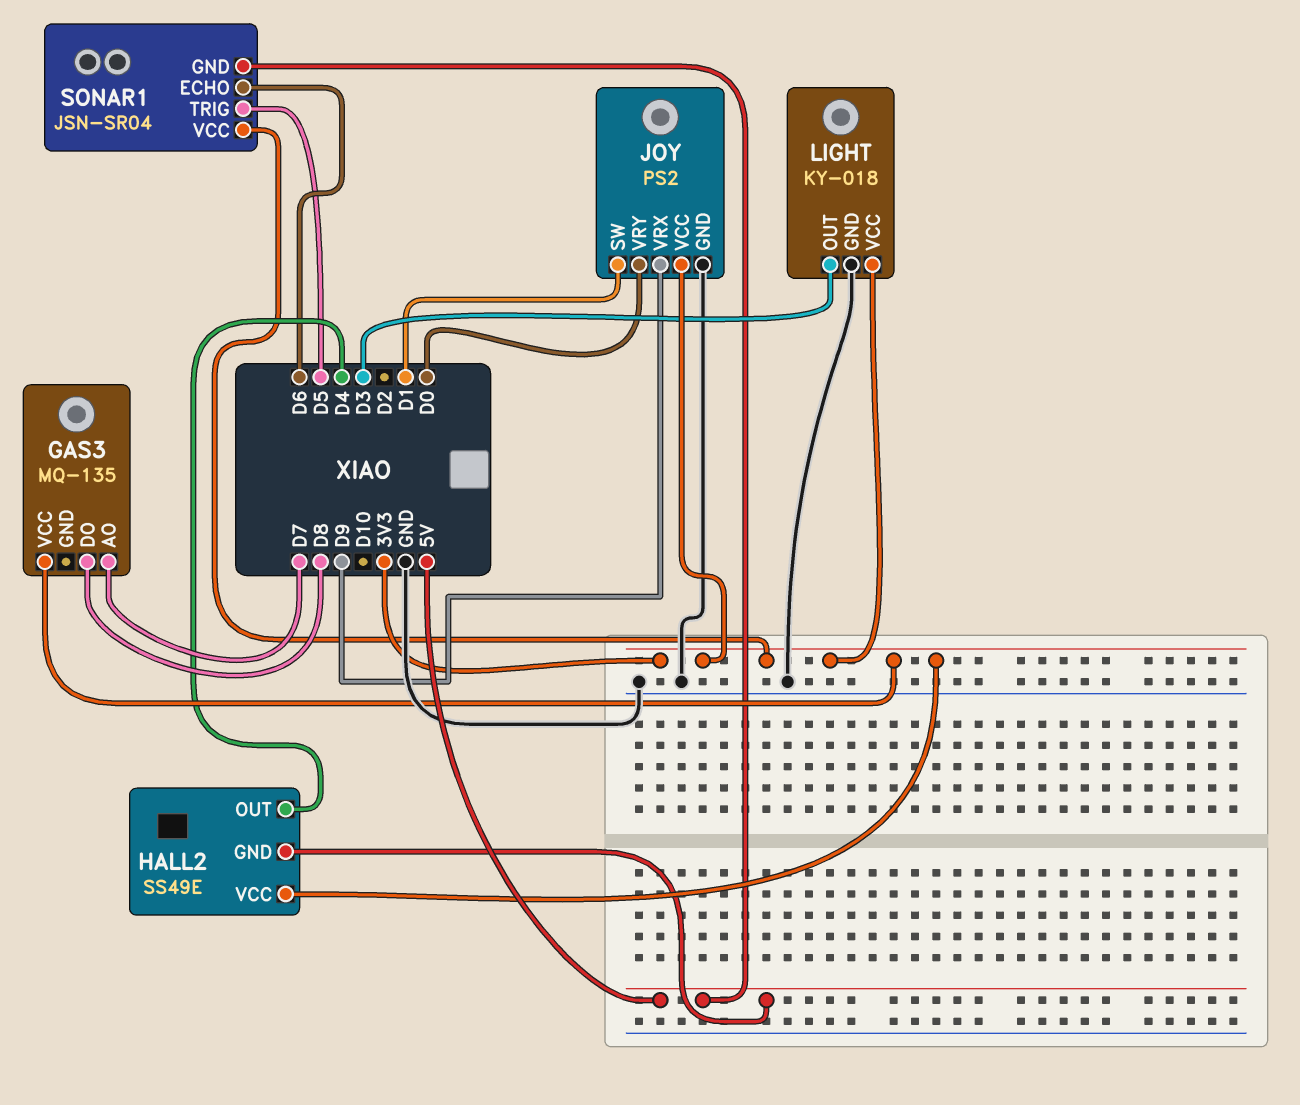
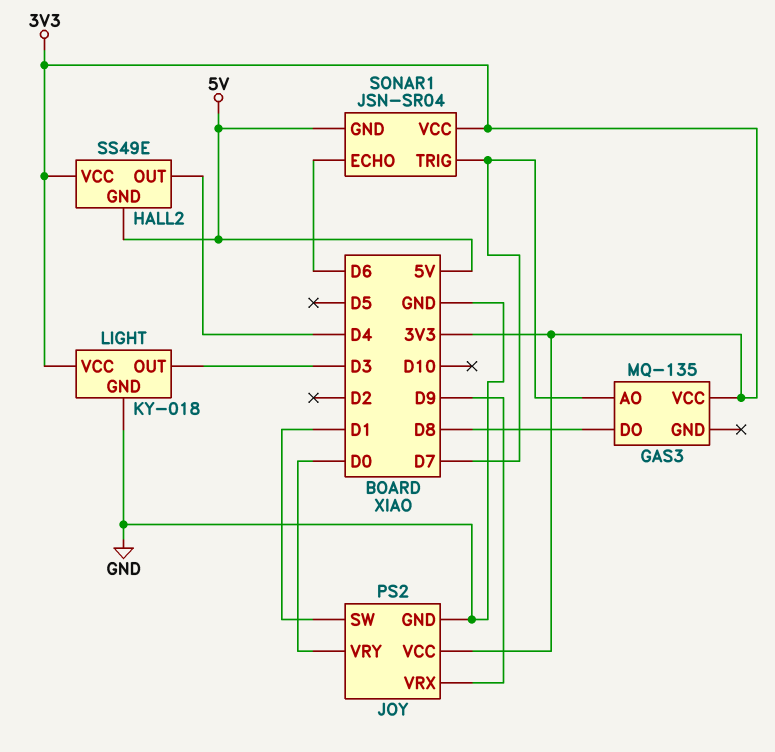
SONAR1 pin TRIG: D5 -> D7

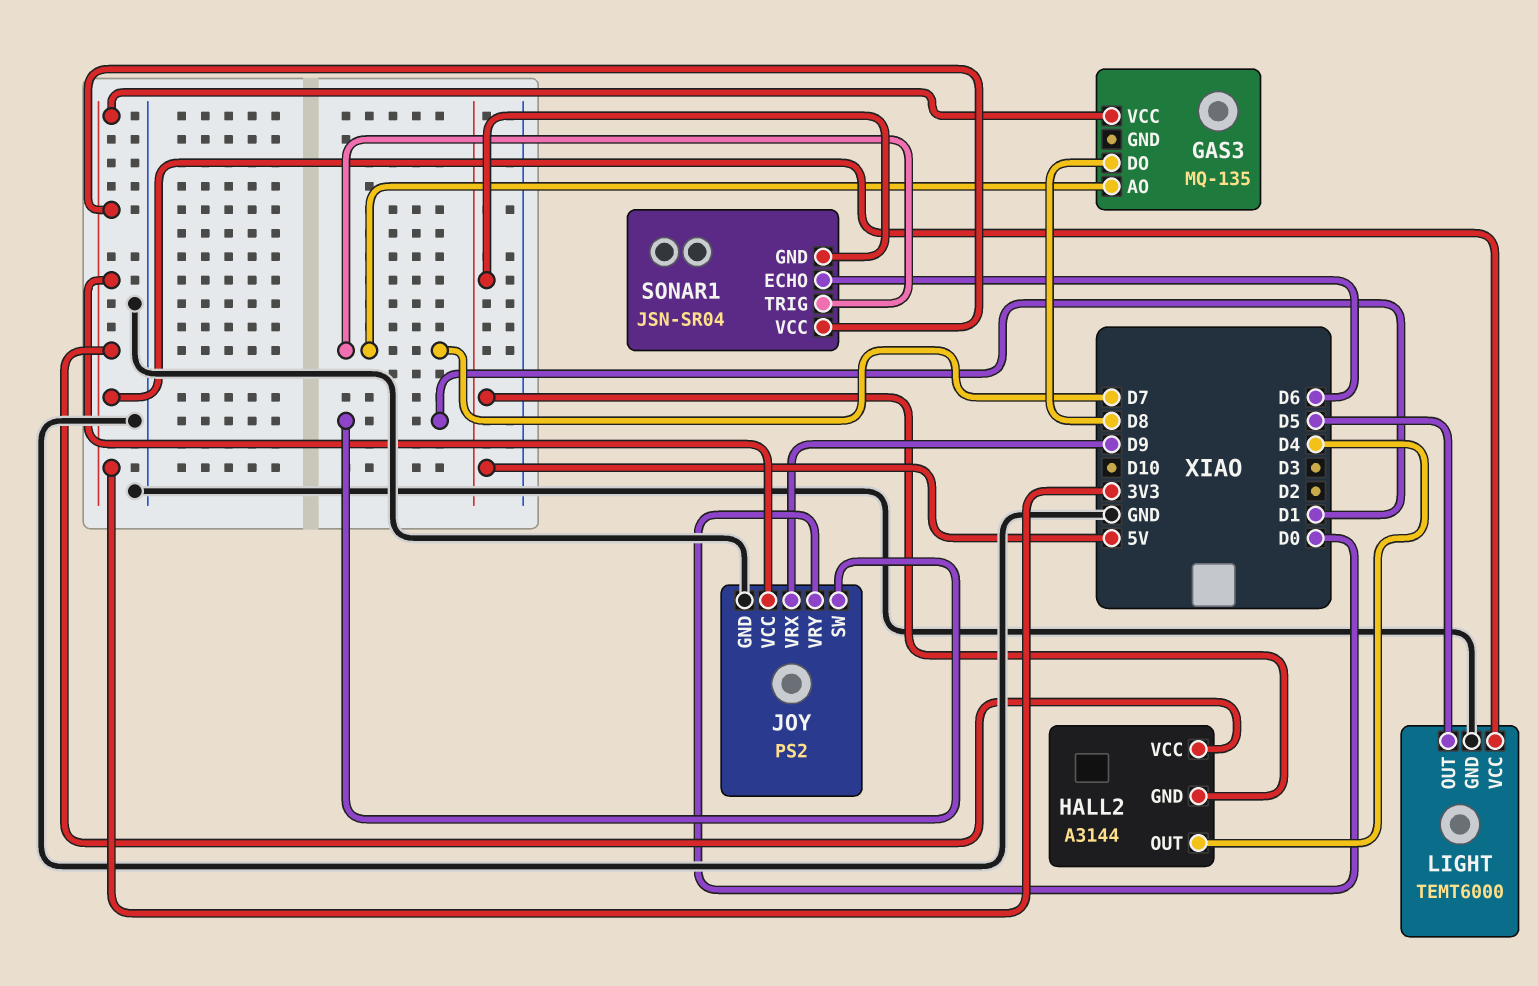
HALL2: SS49E -> A3144
LIGHT: KY-018 -> TEMT6000
LIGHT pin OUT: D3 -> D5

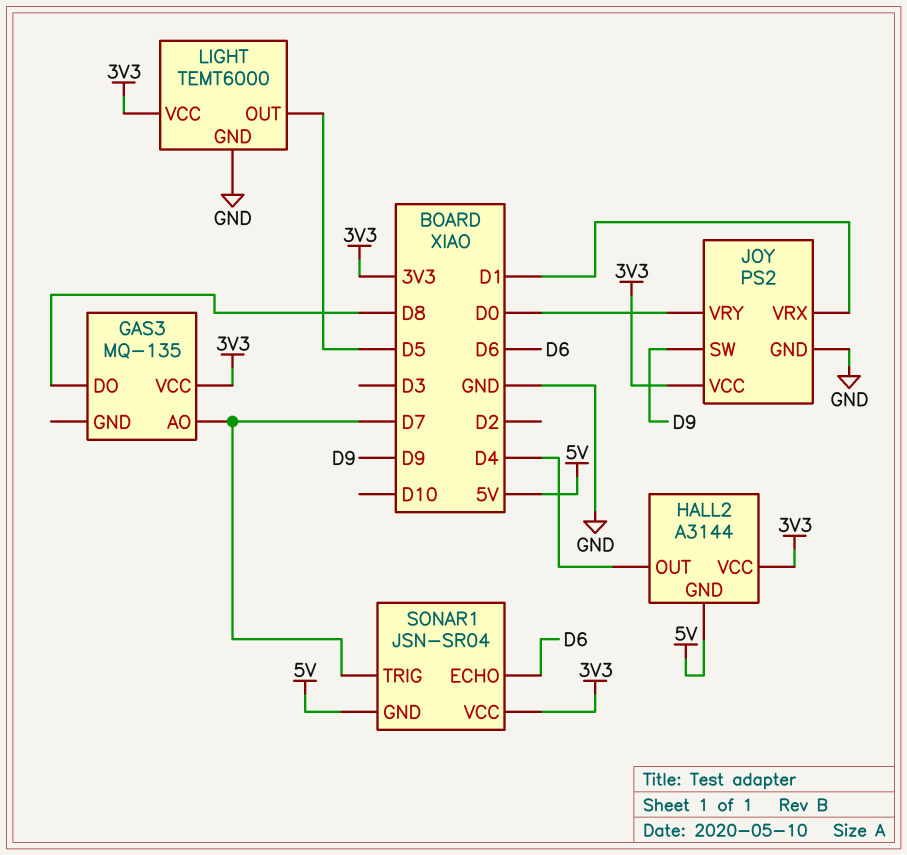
JOY pin SW: D1 -> D9
JOY pin VRX: D9 -> D1

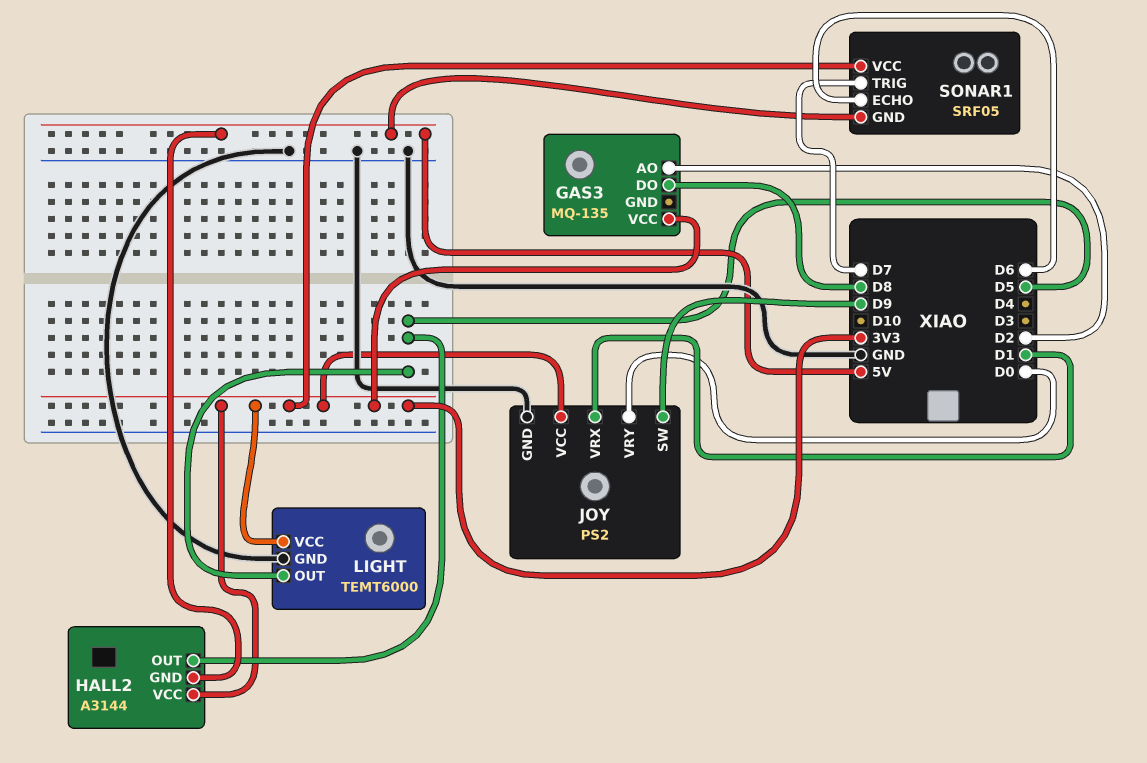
GAS3 pin AO: D7 -> D2
HALL2 pin OUT: D4 -> D5
SONAR1: JSN-SR04 -> SRF05

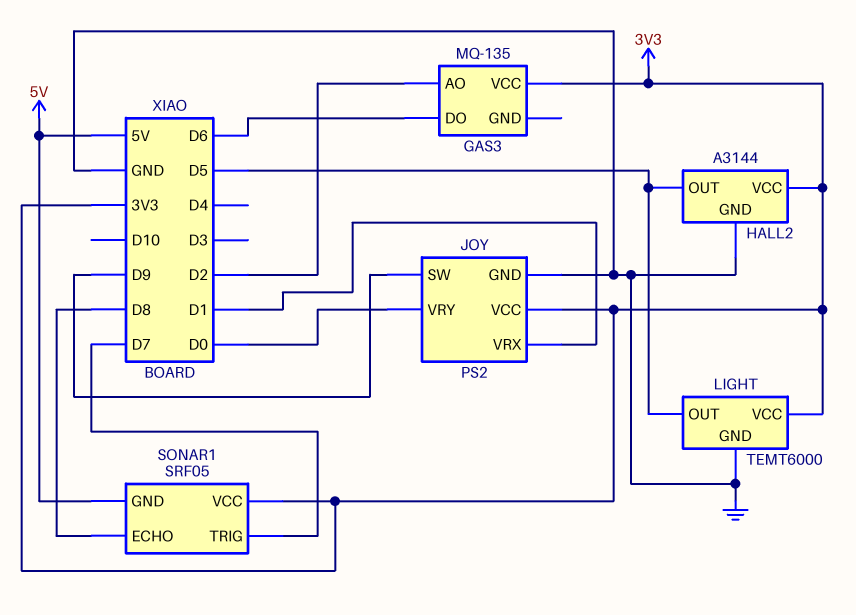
GAS3 pin DO: D8 -> D6
HALL2 pin GND: 5V -> GND
SONAR1 pin ECHO: D6 -> D8

